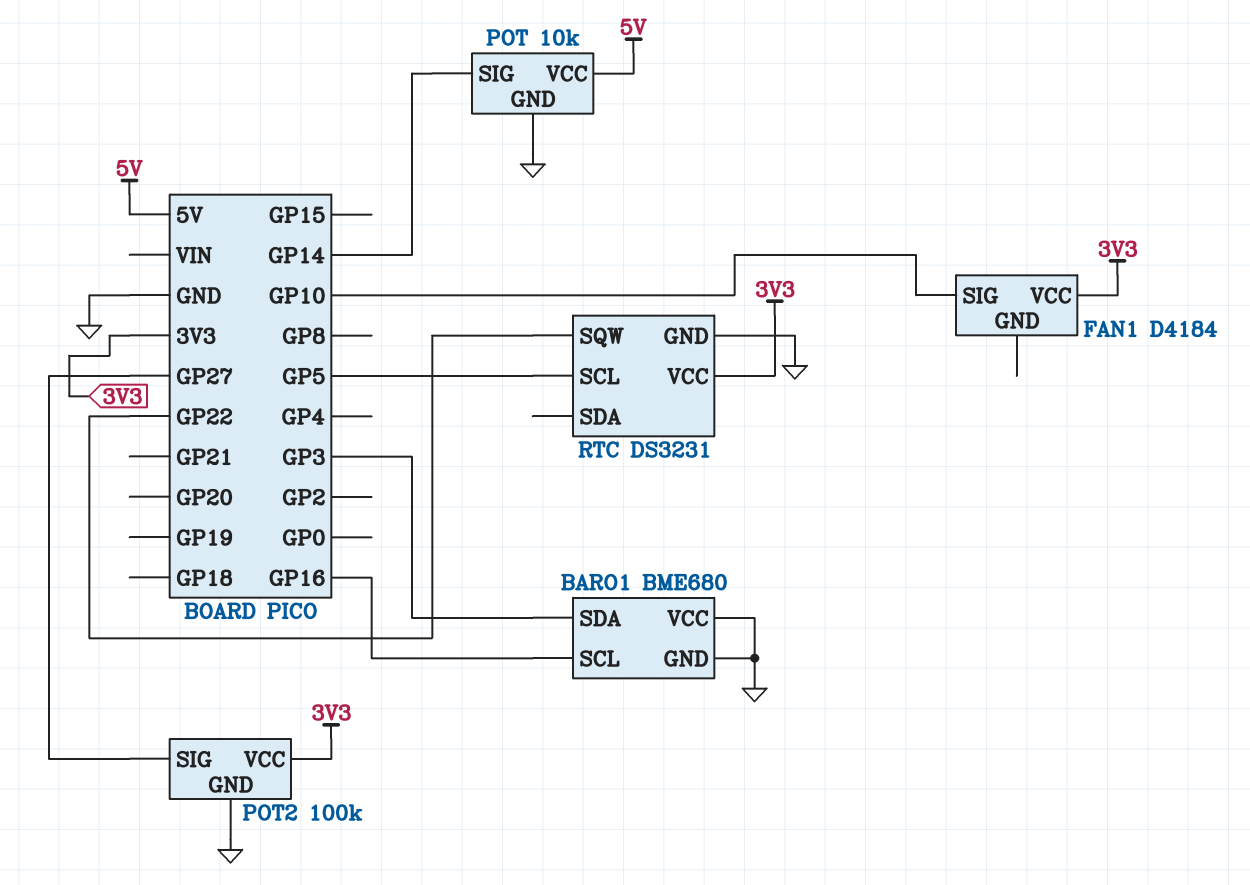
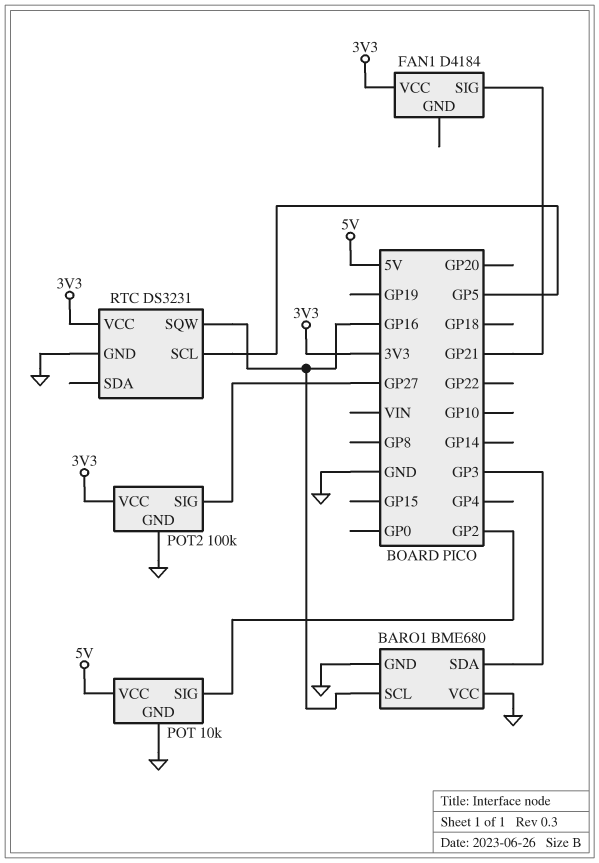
FAN1 pin SIG: GP10 -> GP21
POT pin SIG: GP14 -> GP2
RTC pin SQW: GP22 -> GP16

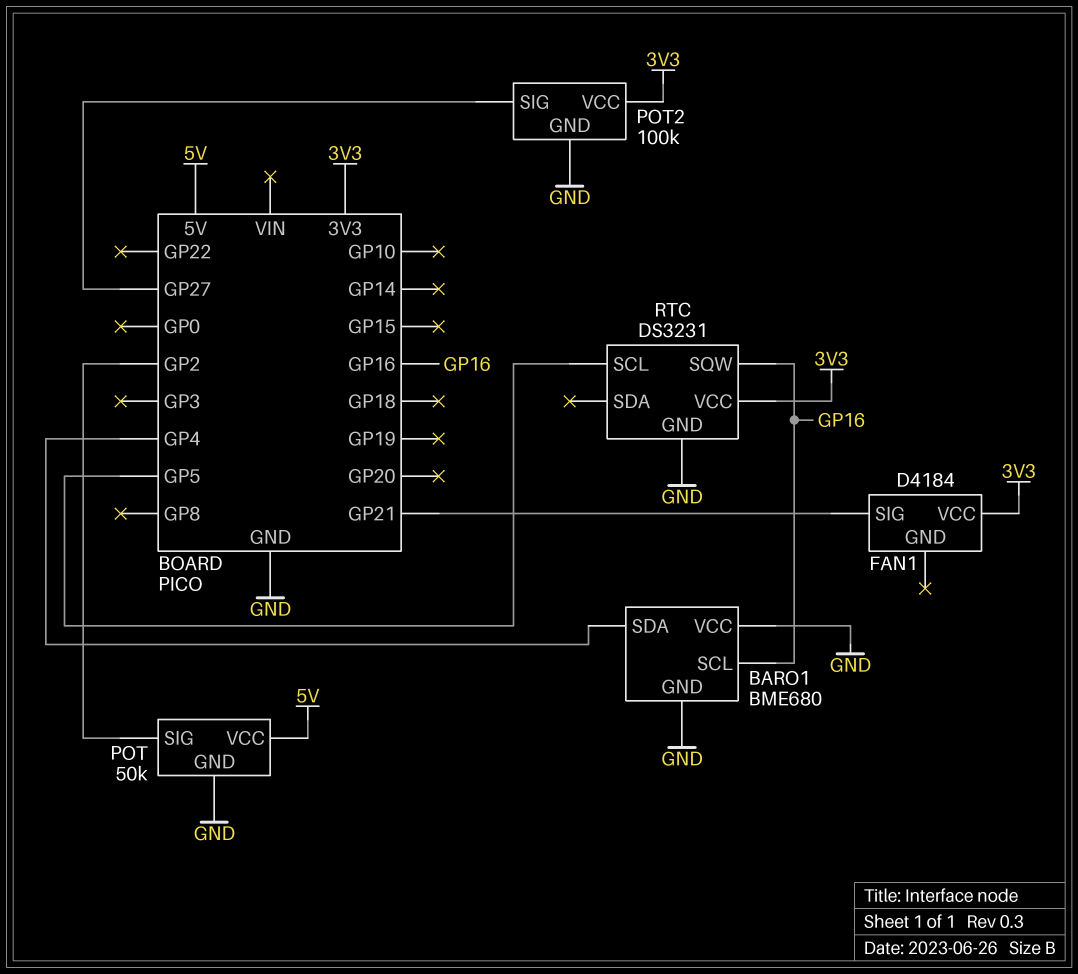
BARO1 pin SDA: GP3 -> GP4
POT: 10k -> 50k

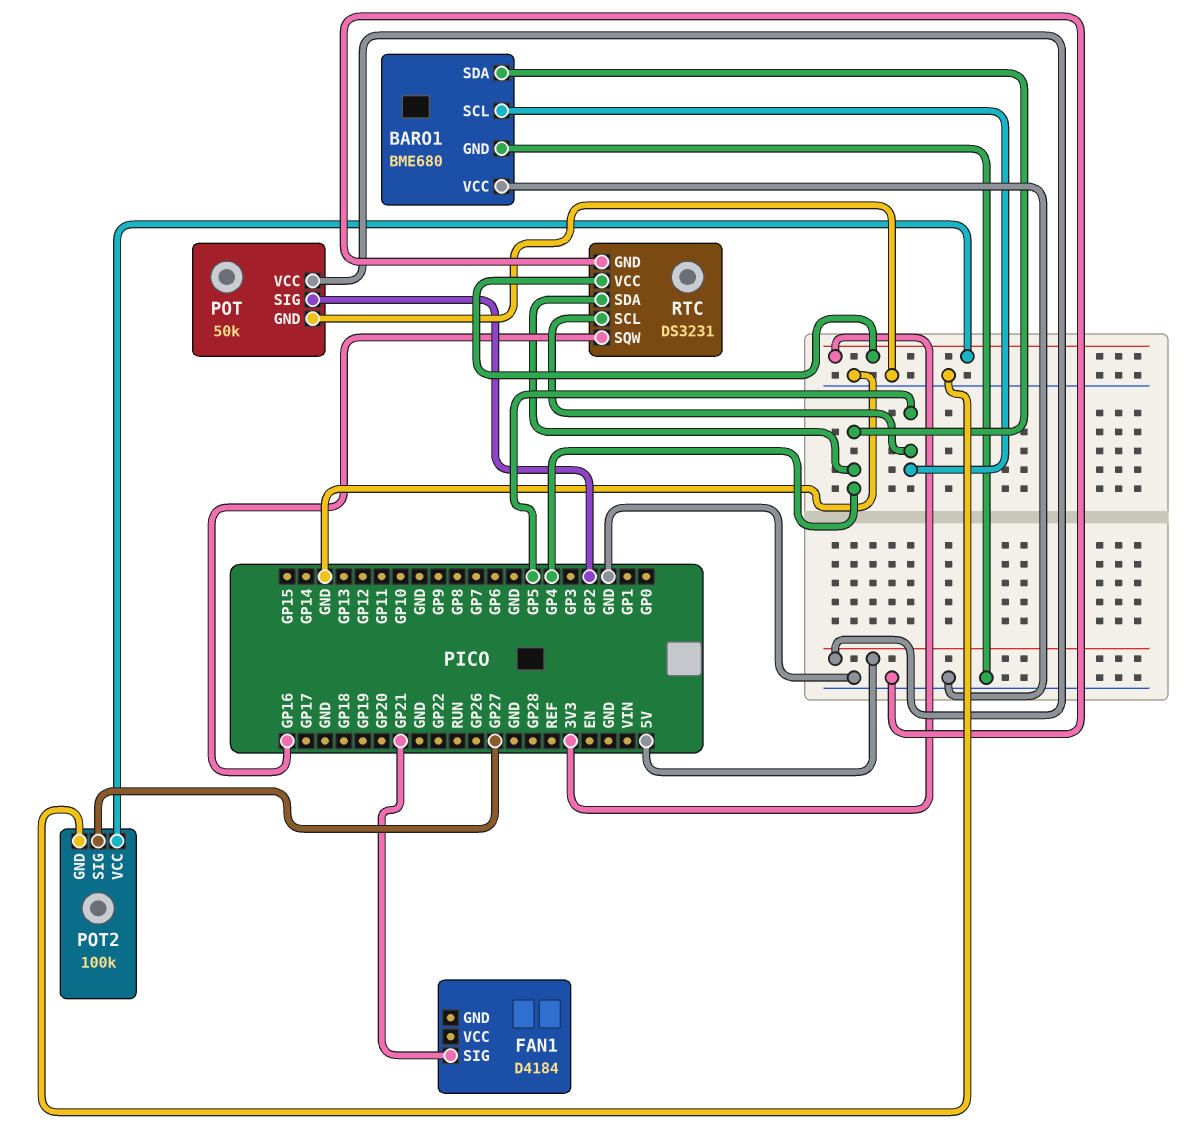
BARO1 pin SCL: GP16 -> GP5
FAN1 pin VCC: 3V3 -> none
RTC pin SDA: none -> GP4

